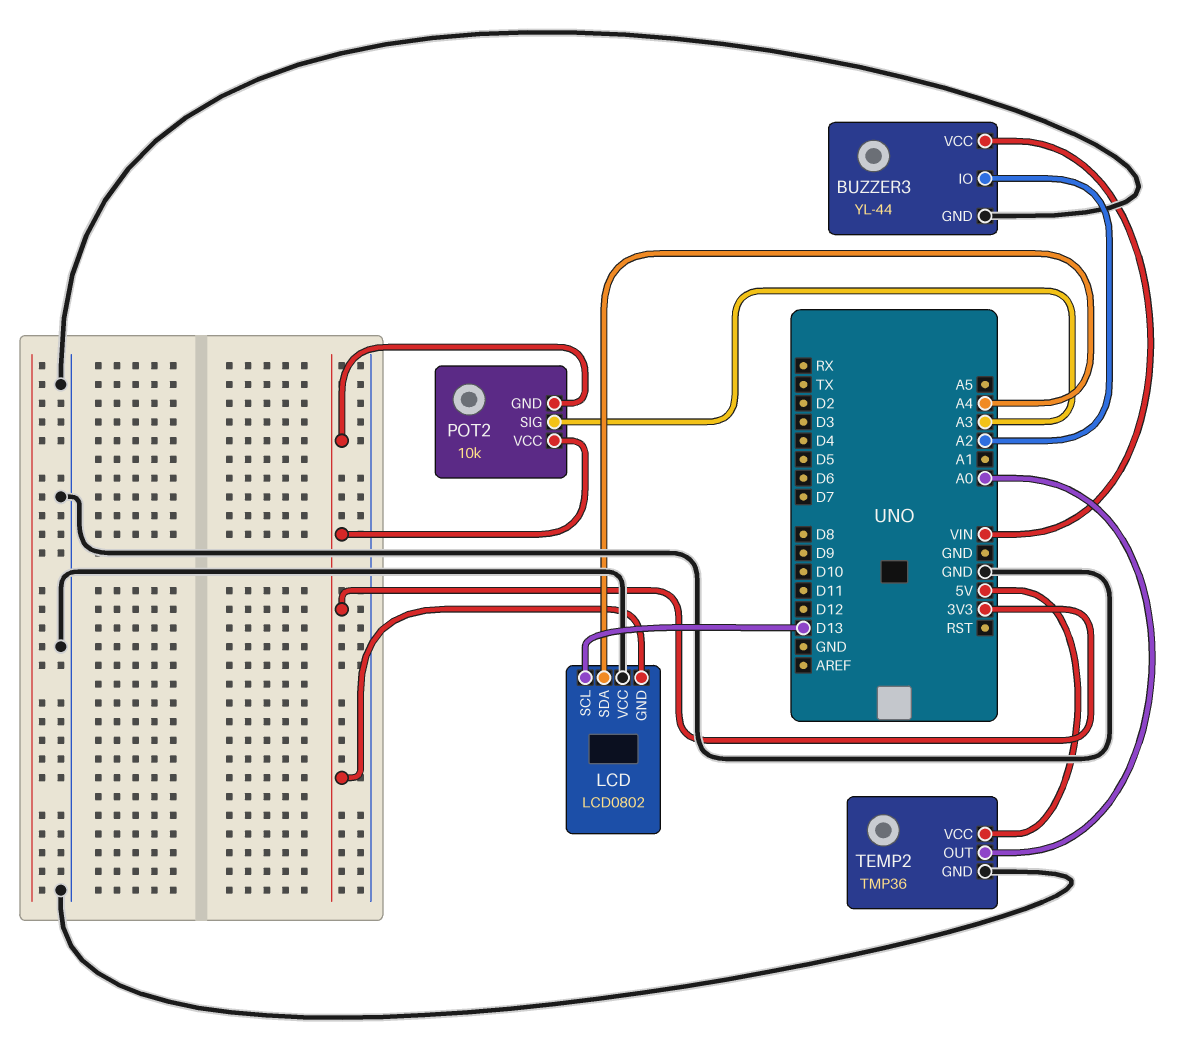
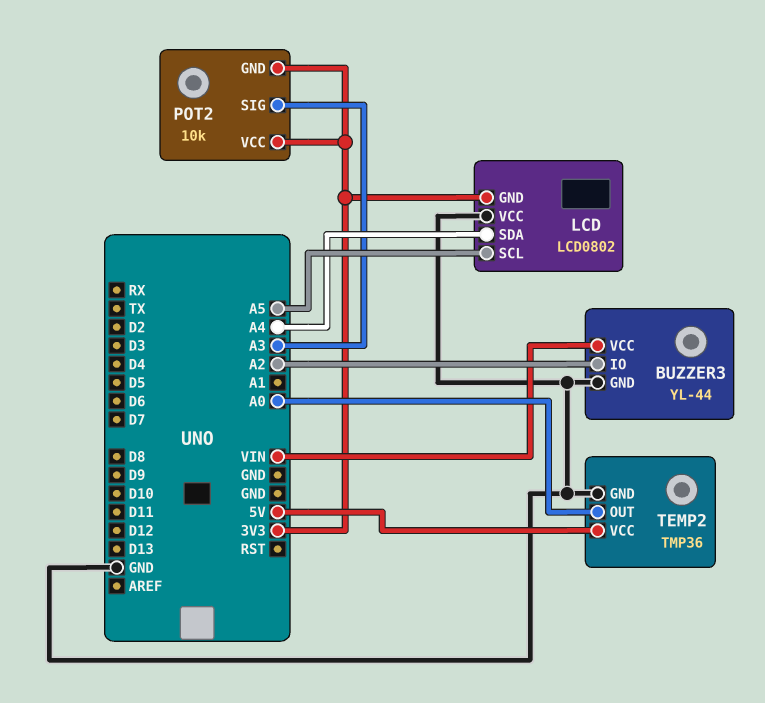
LCD pin SCL: D13 -> A5

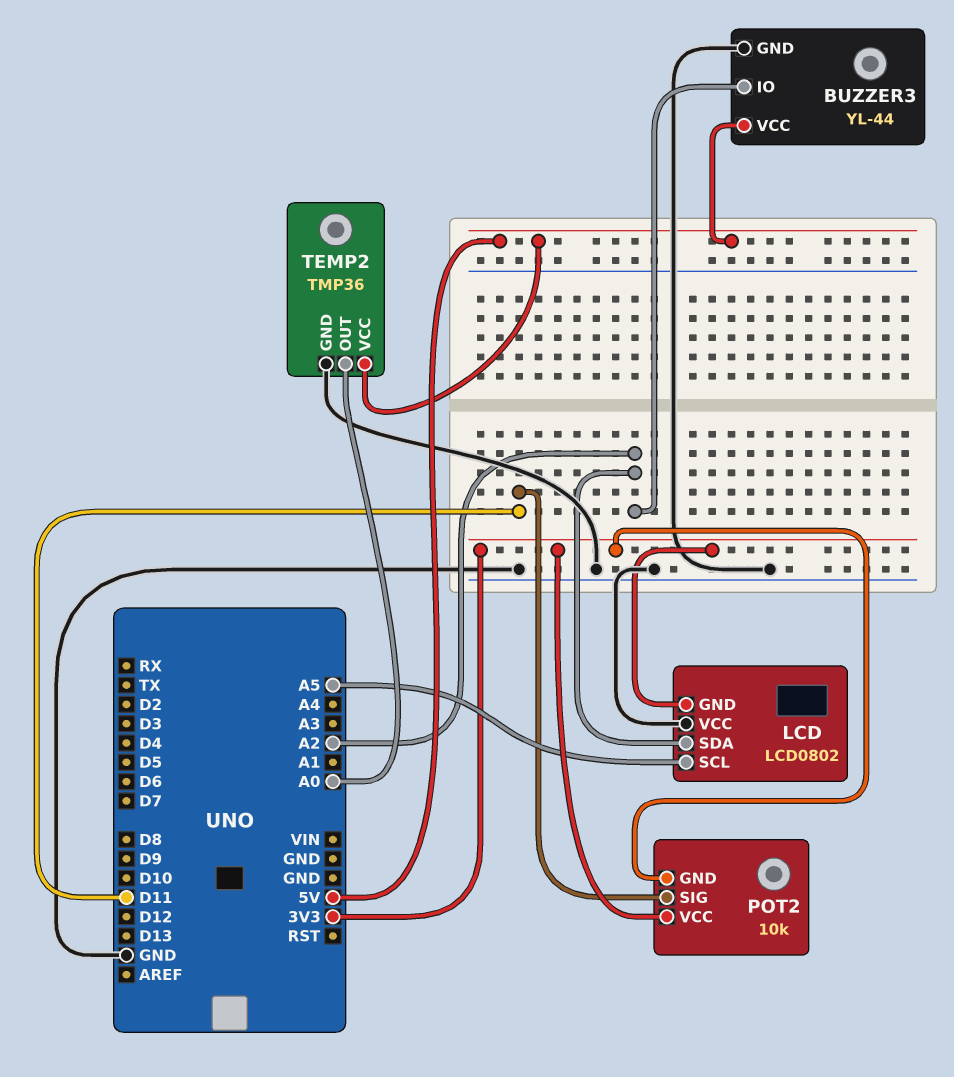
BUZZER3 pin VCC: VIN -> 5V
LCD pin SDA: A4 -> A2
POT2 pin SIG: A3 -> D11

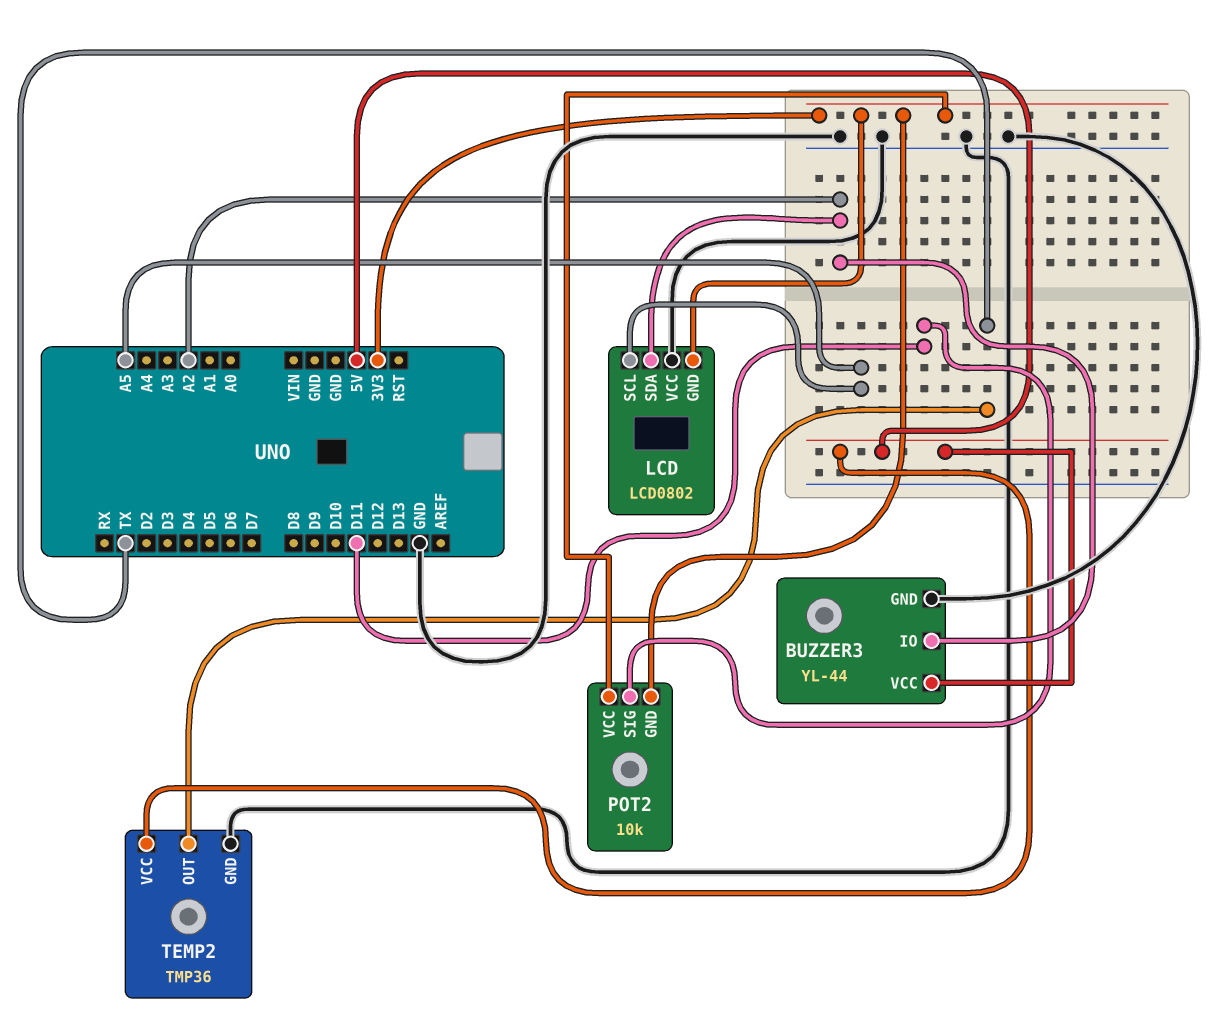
TEMP2 pin OUT: A0 -> TX

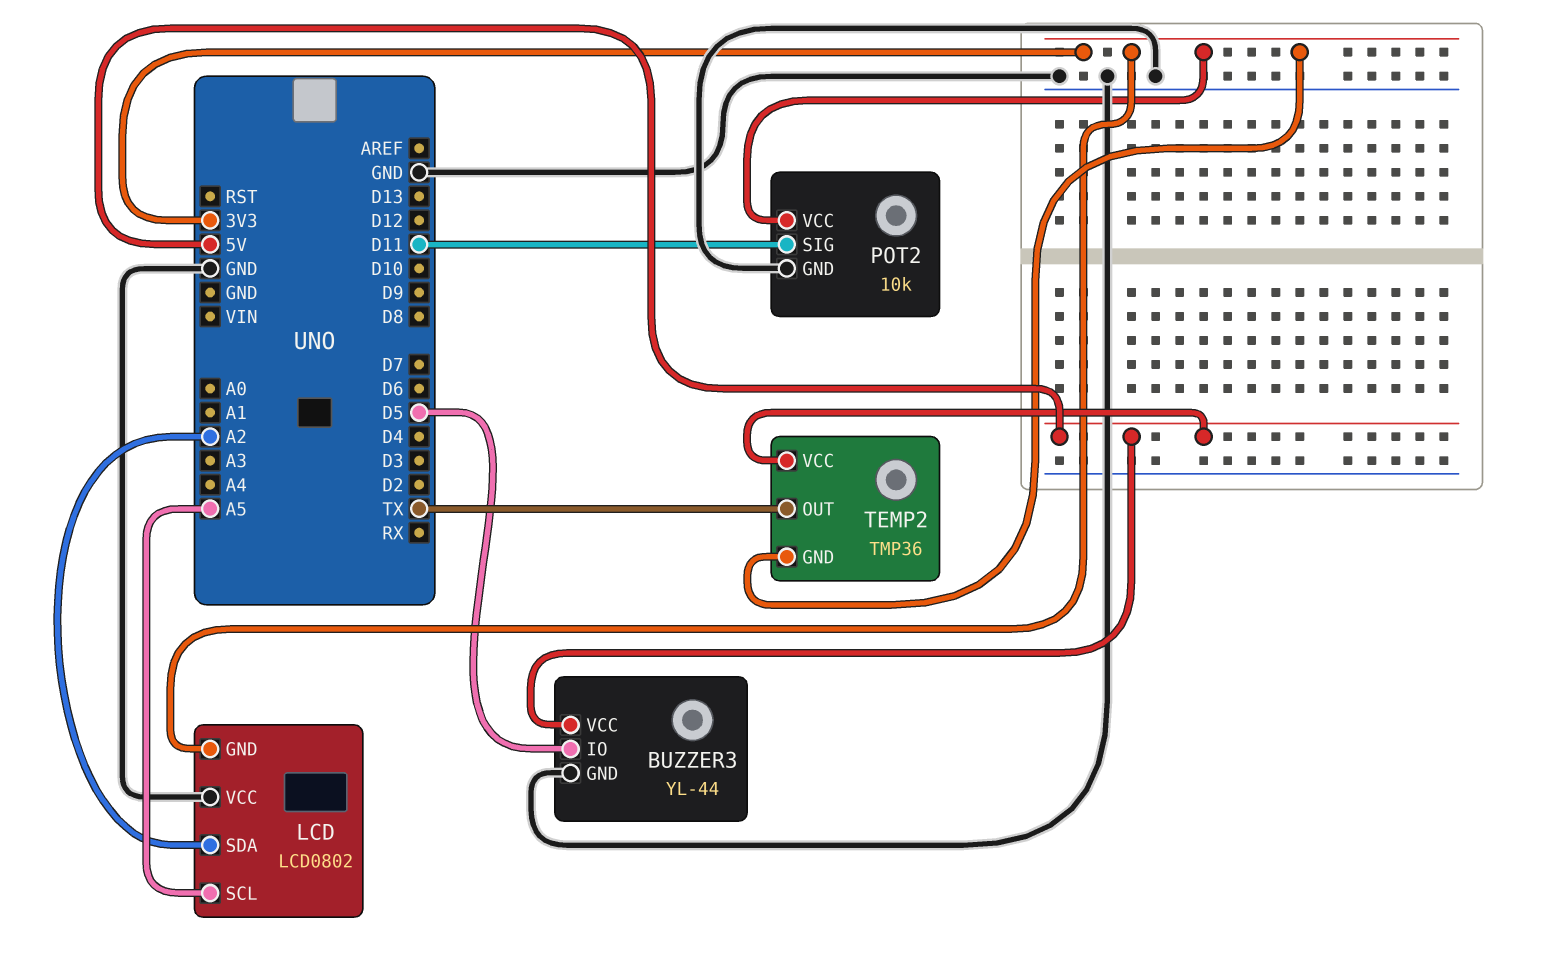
BUZZER3 pin IO: A2 -> D5
POT2 pin GND: 3V3 -> GND
TEMP2 pin GND: GND -> 3V3

